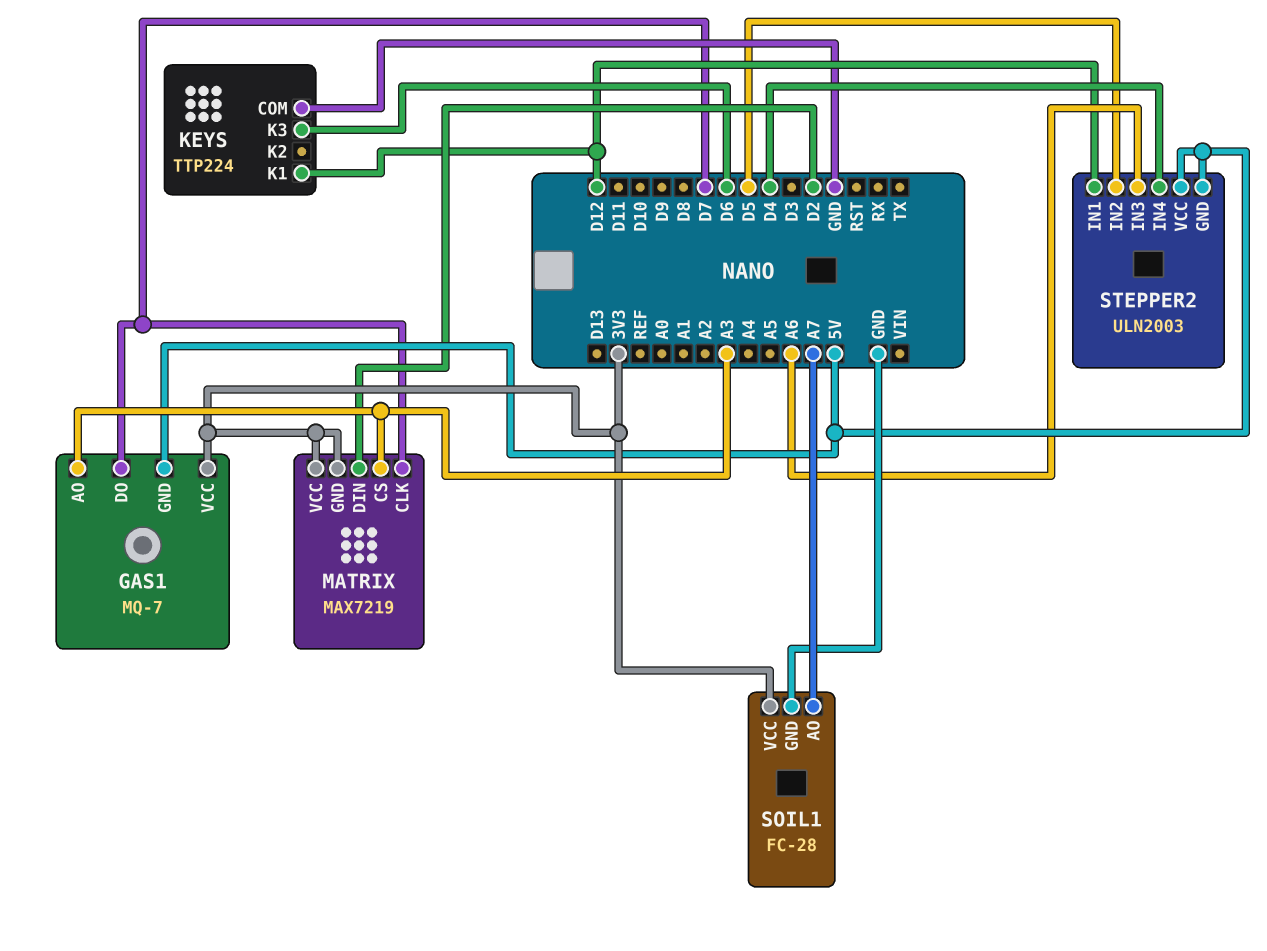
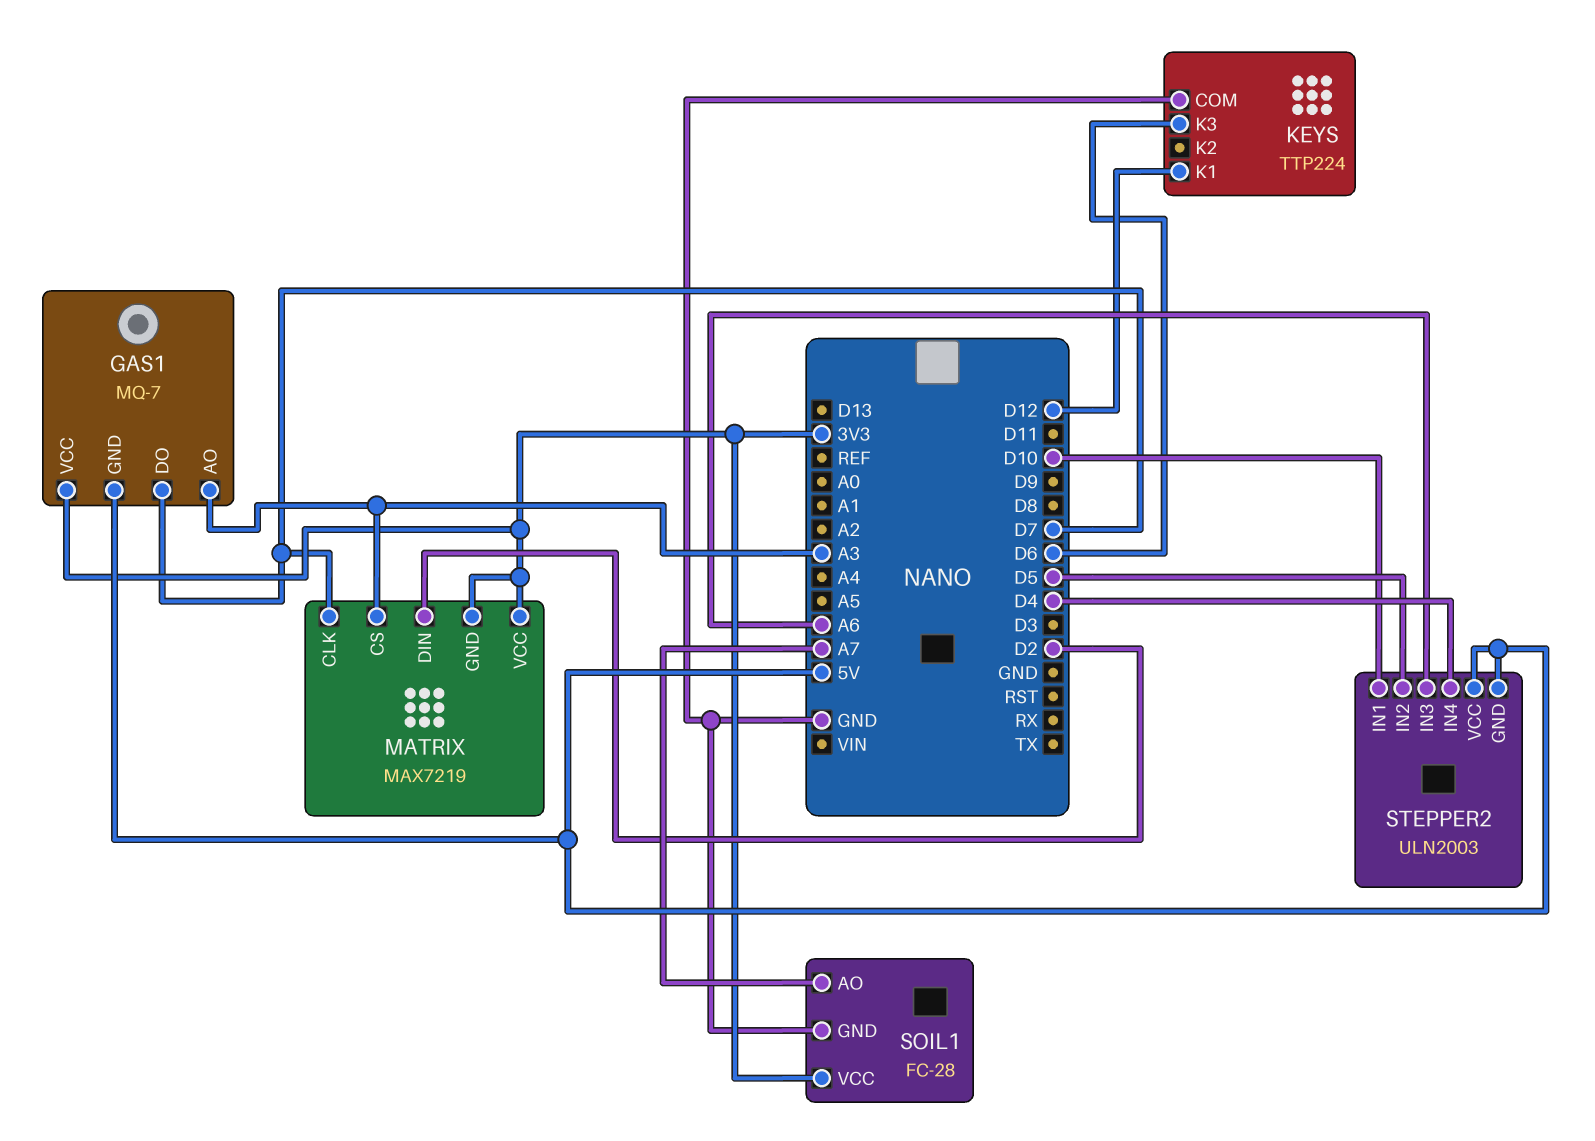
STEPPER2 pin IN1: D12 -> D10

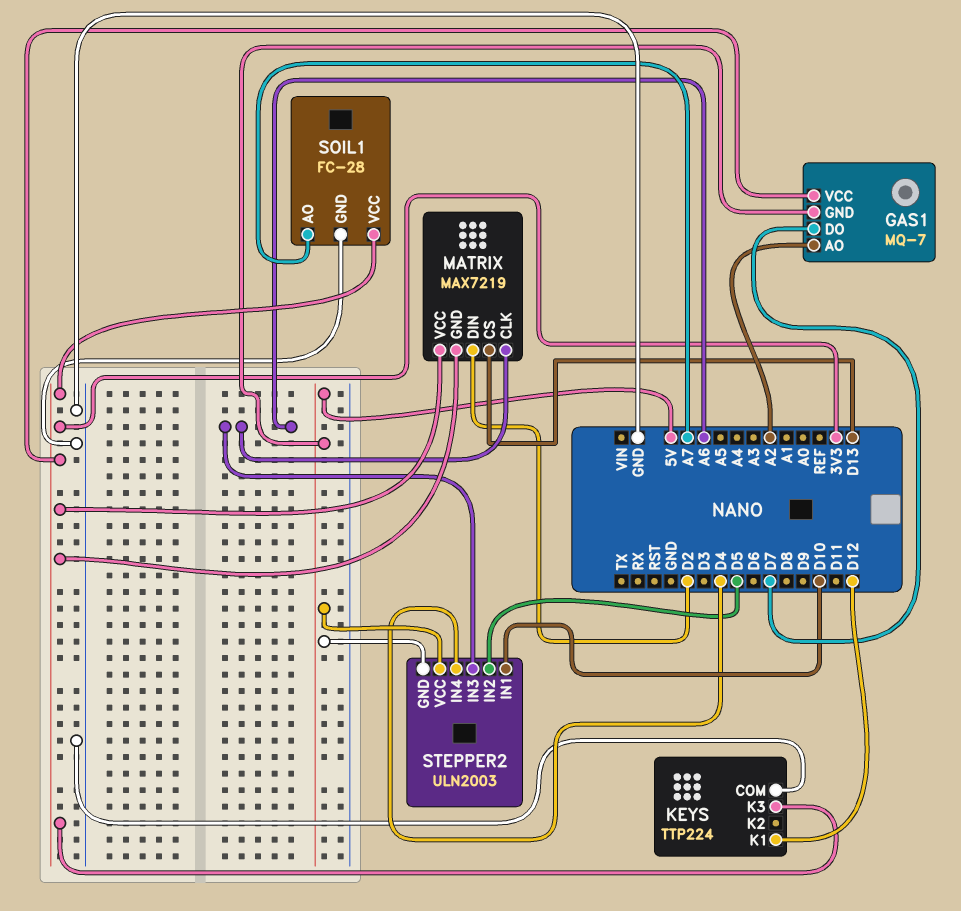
GAS1 pin AO: A3 -> A2
KEYS pin K3: D6 -> 3V3
MATRIX pin CLK: D7 -> A6
MATRIX pin CS: A3 -> D13

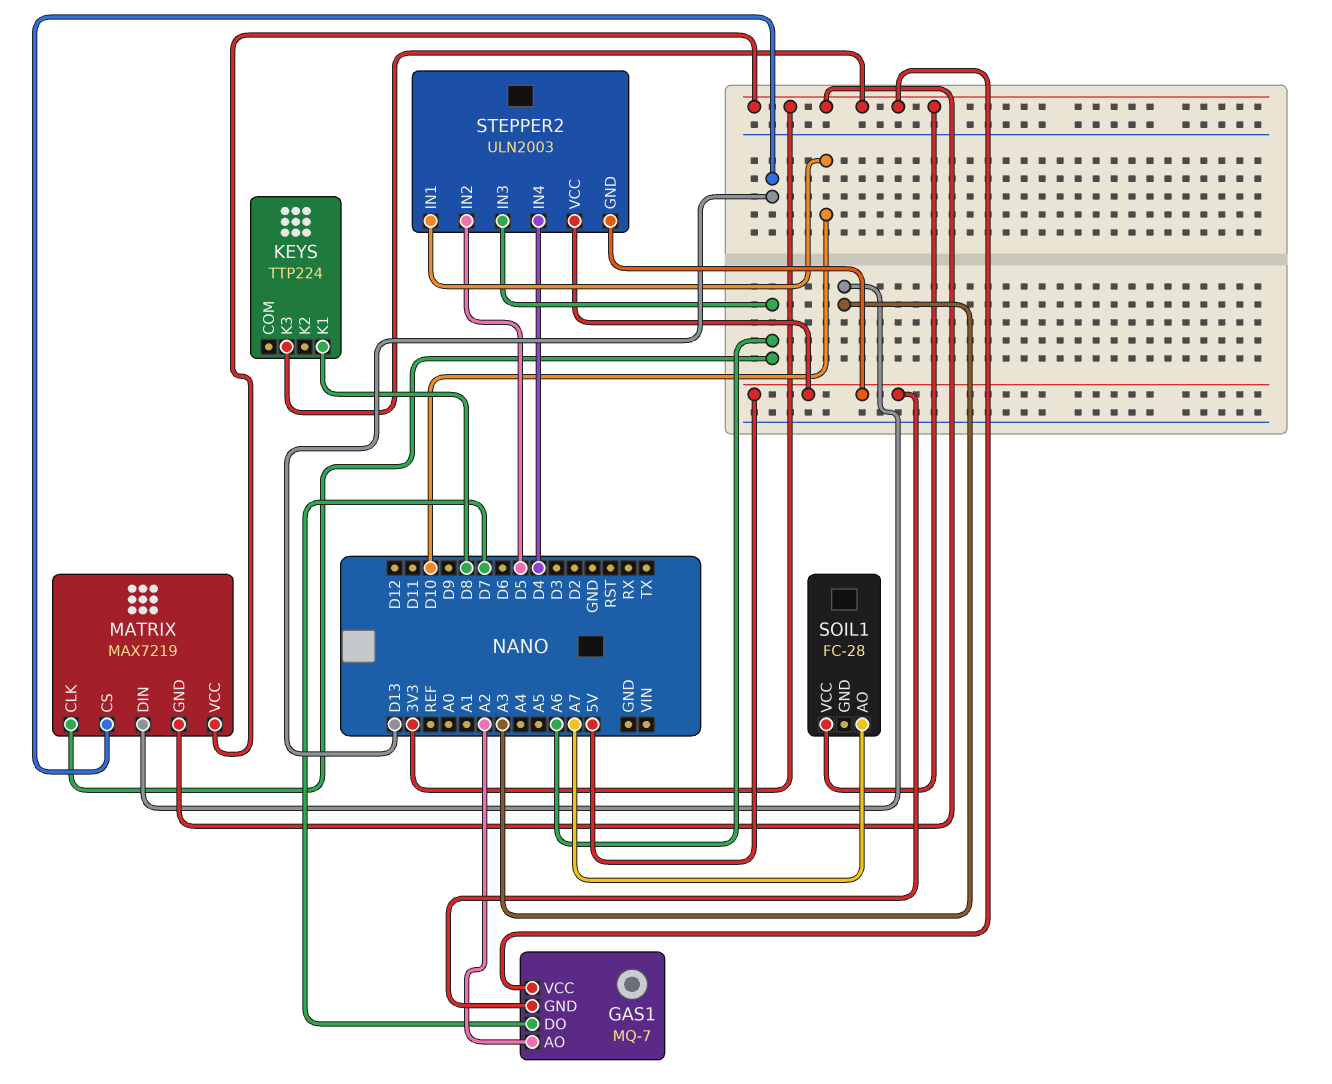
KEYS pin COM: GND -> none
KEYS pin K1: D12 -> D8
MATRIX pin DIN: D2 -> A3
SOIL1 pin GND: GND -> none

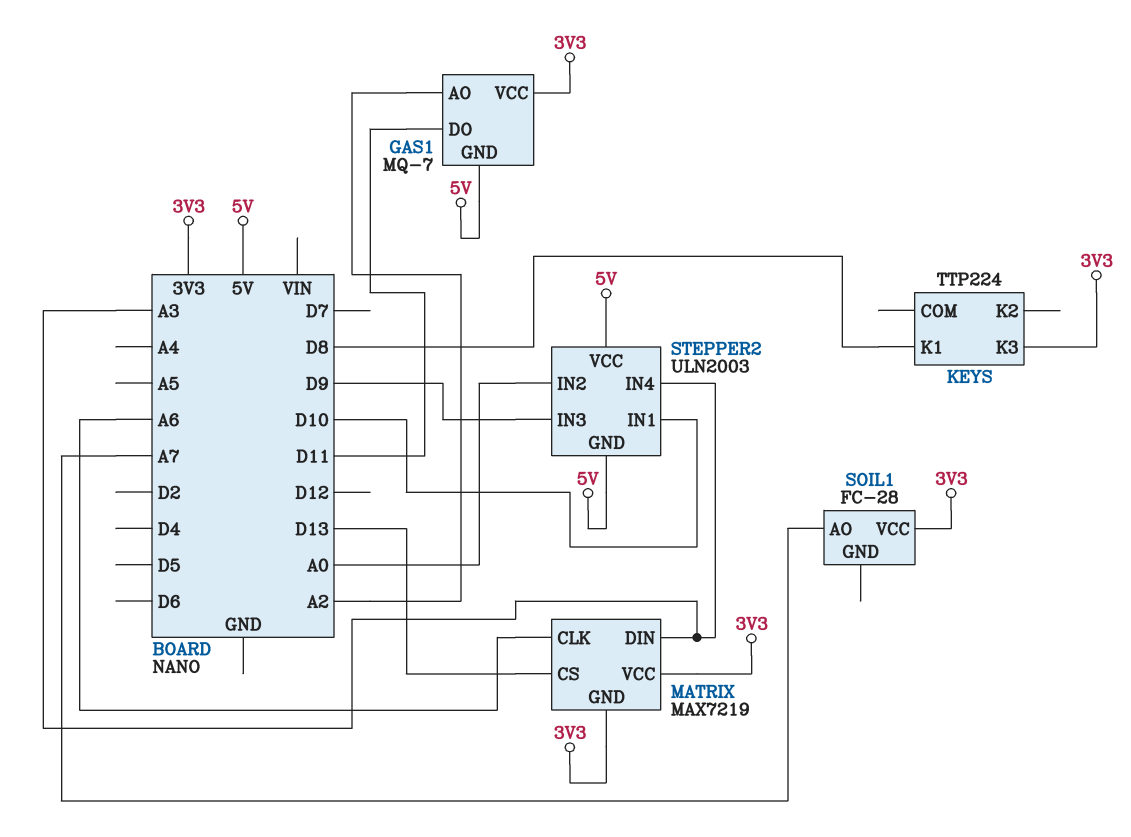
GAS1 pin DO: D7 -> D11
STEPPER2 pin IN2: D5 -> A0
STEPPER2 pin IN3: A6 -> D9
STEPPER2 pin IN4: D4 -> A3

